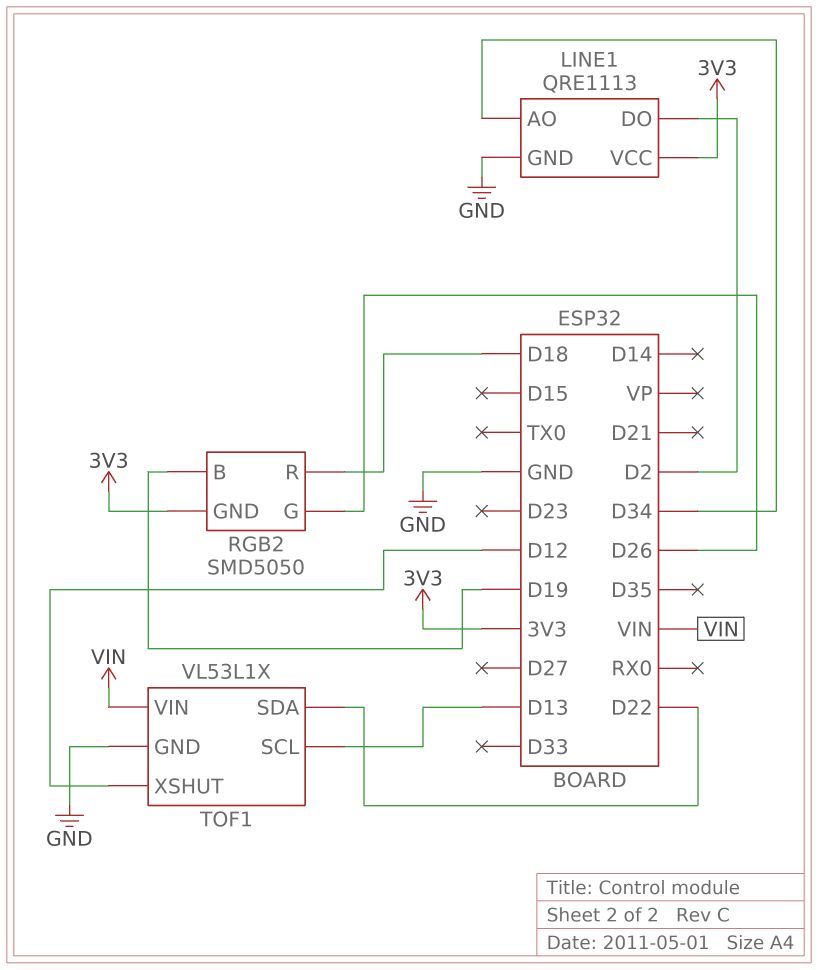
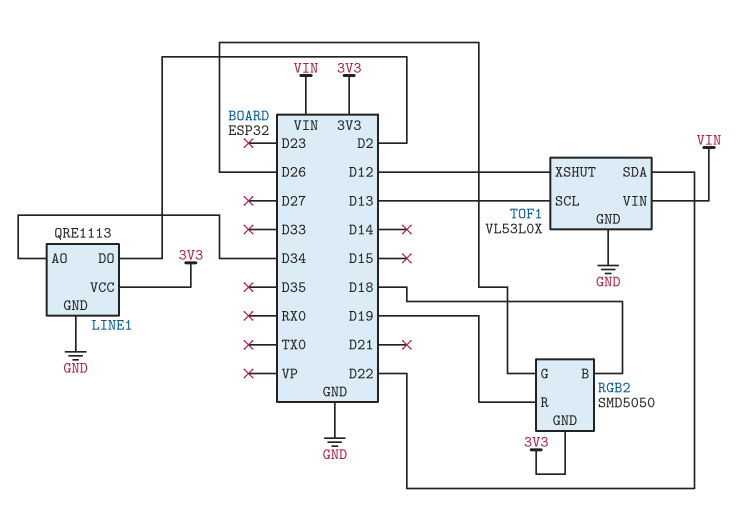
RGB2 pin B: D19 -> D18
RGB2 pin R: D18 -> D19
TOF1: VL53L1X -> VL53L0X

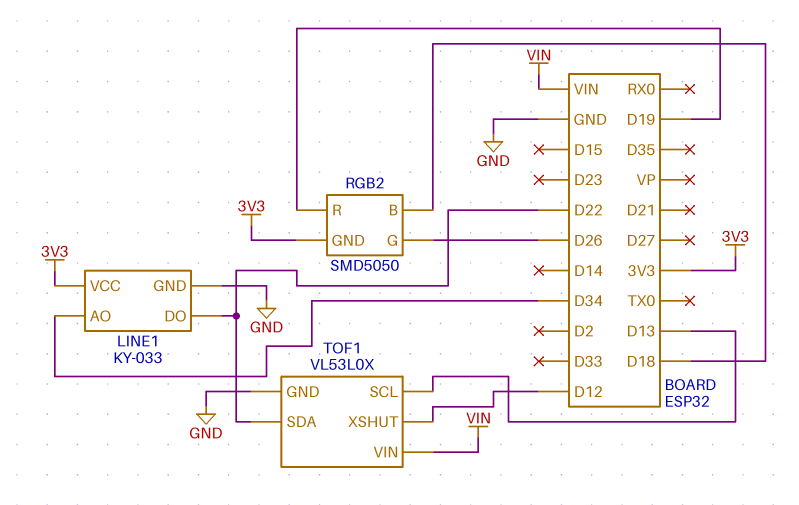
LINE1: QRE1113 -> KY-033
LINE1 pin DO: D2 -> D22

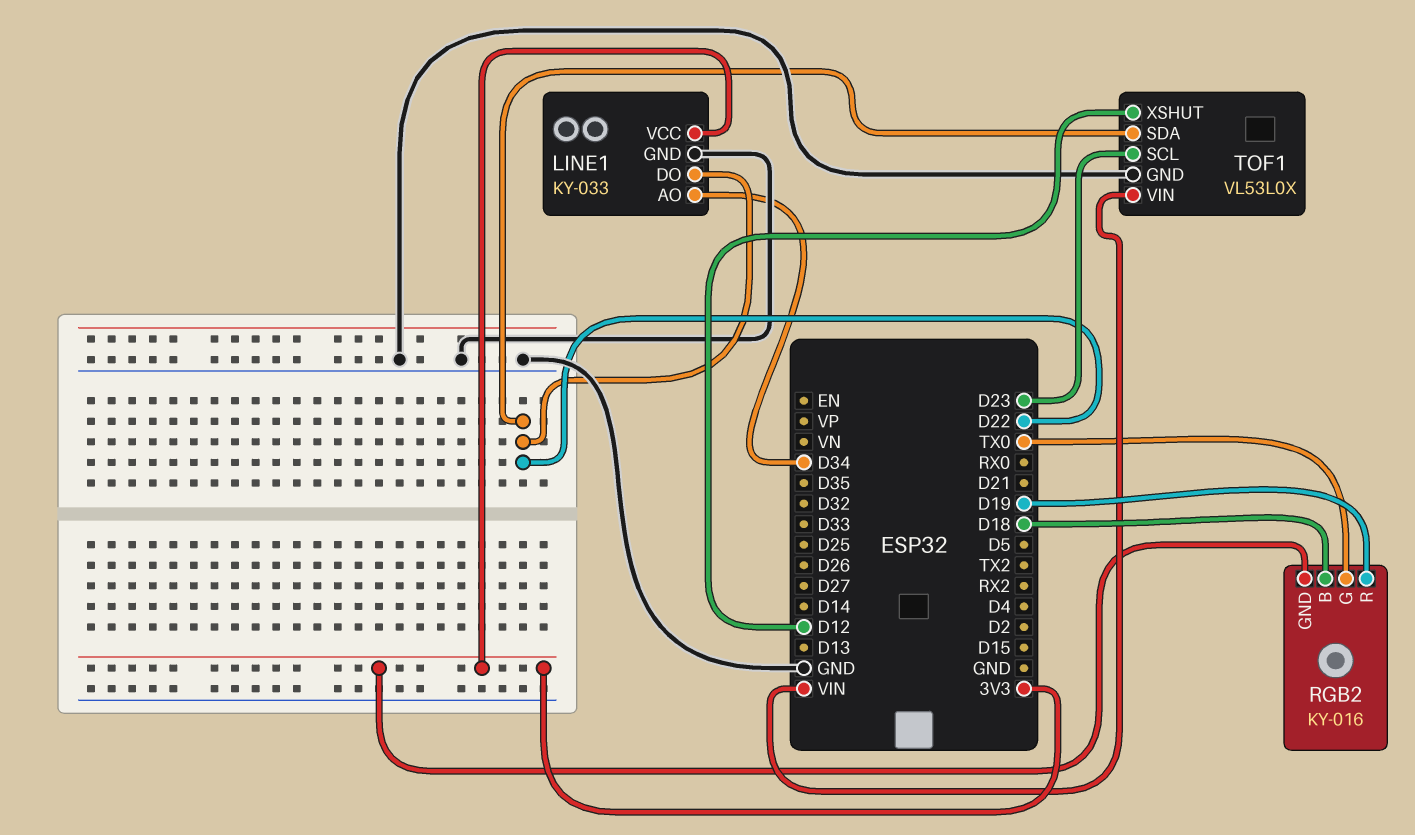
RGB2: SMD5050 -> KY-016
RGB2 pin G: D26 -> TX0
TOF1 pin SCL: D13 -> D23

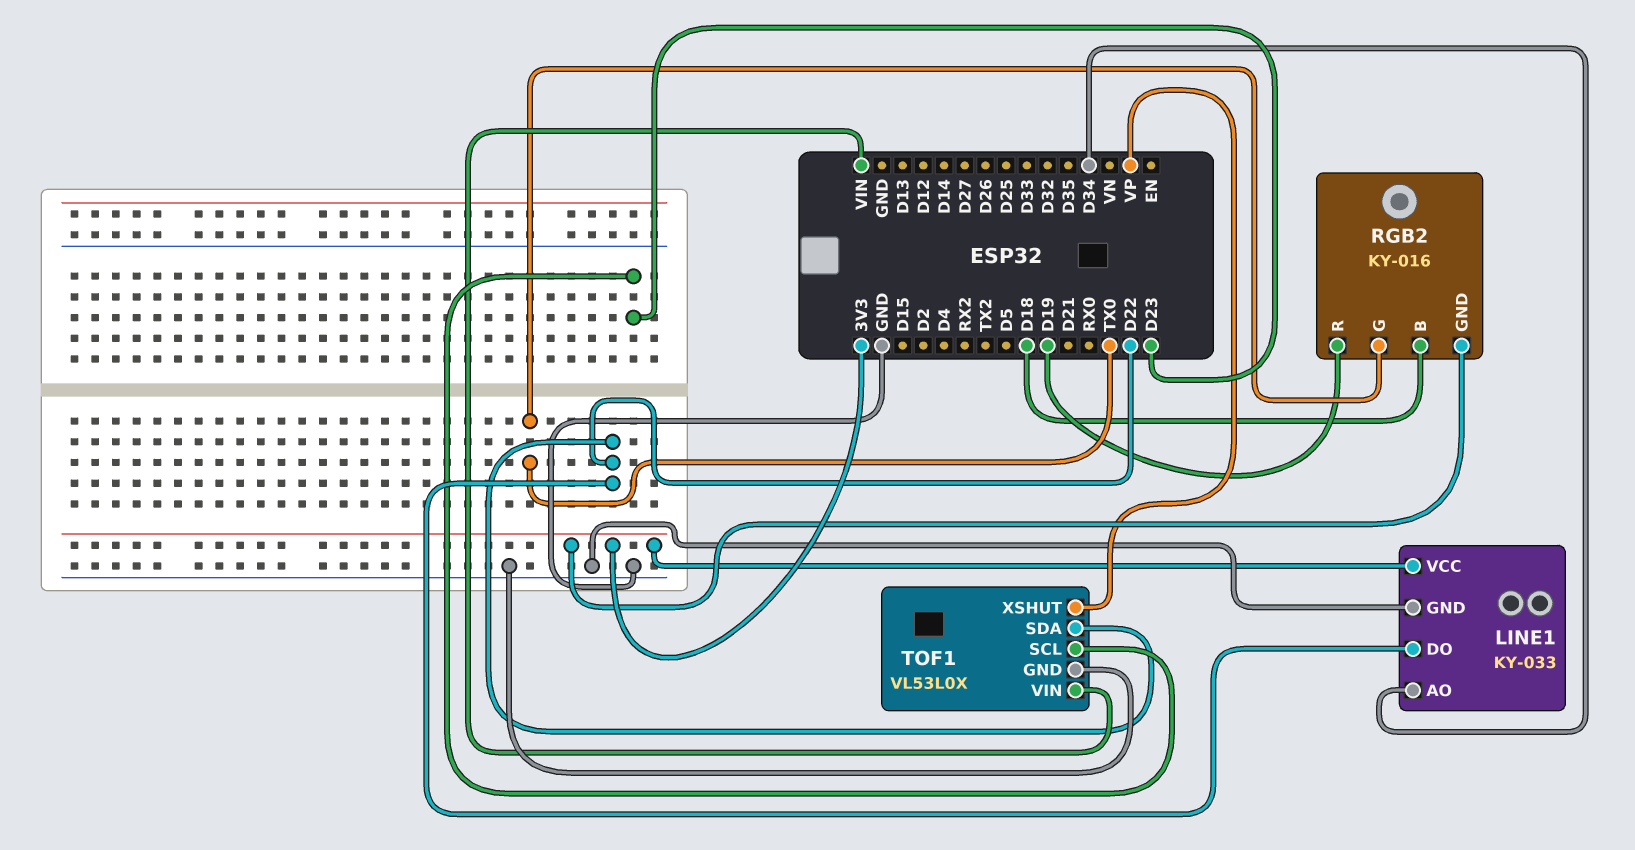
TOF1 pin XSHUT: D12 -> VP

